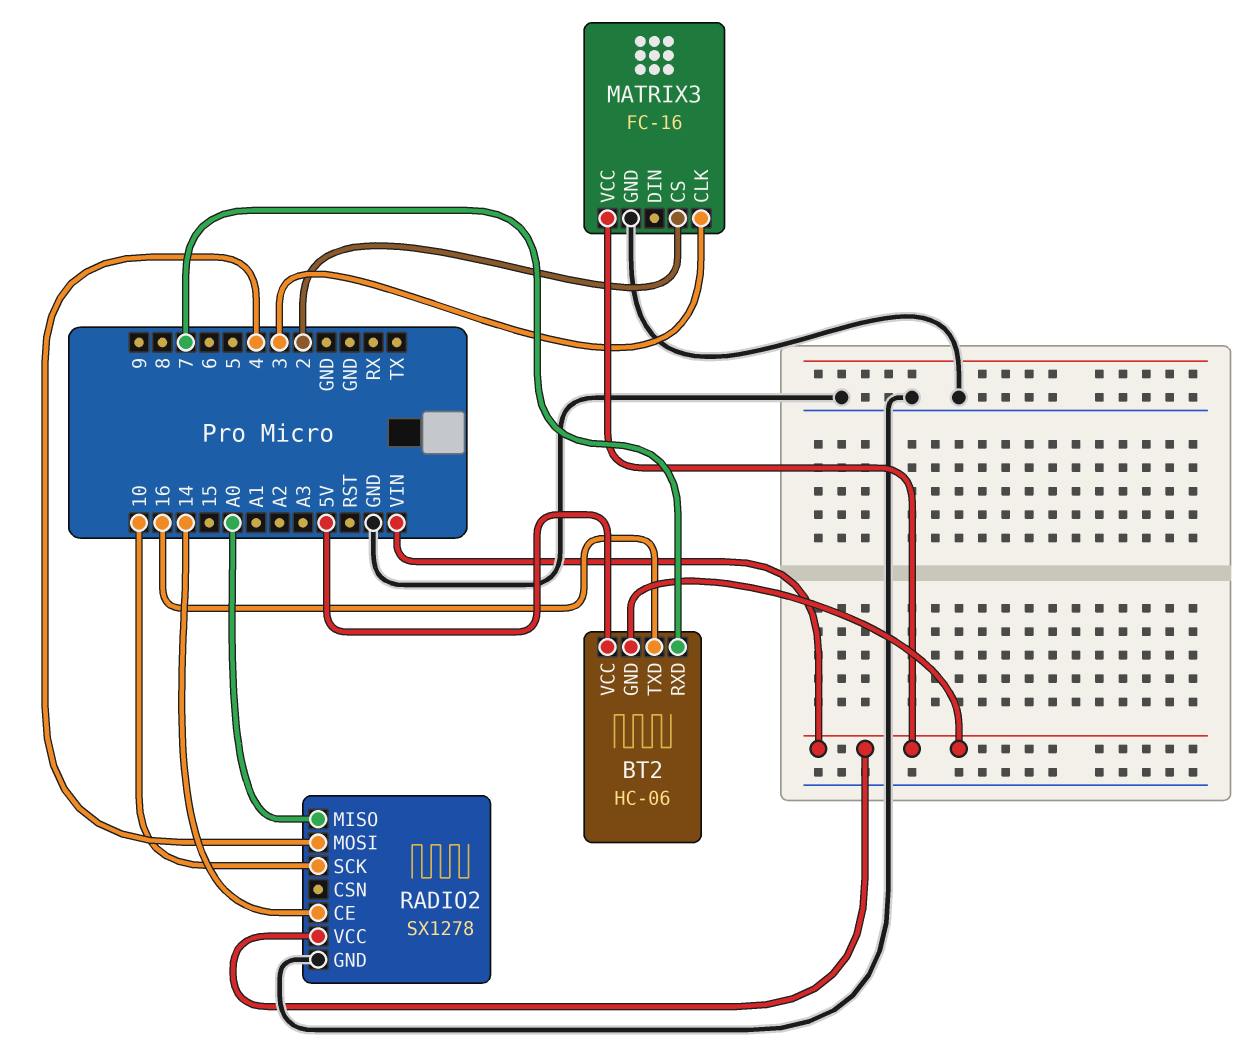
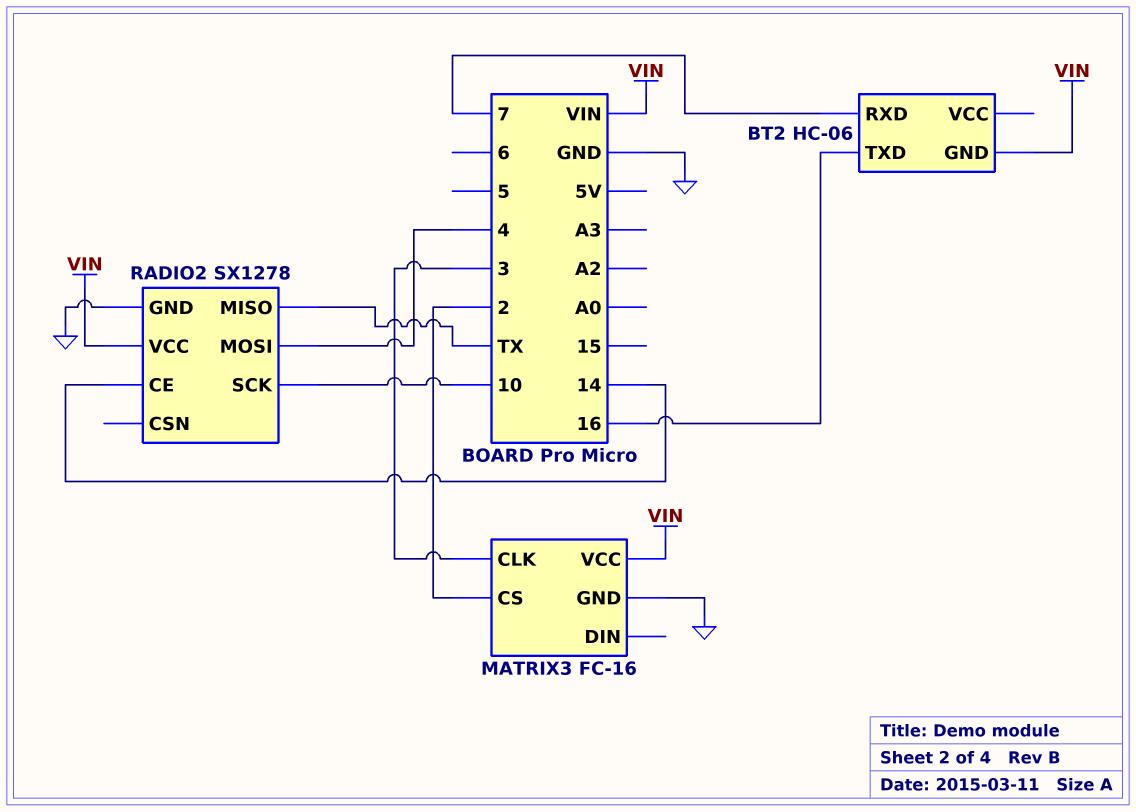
BT2 pin VCC: 5V -> none
RADIO2 pin MISO: A0 -> TX

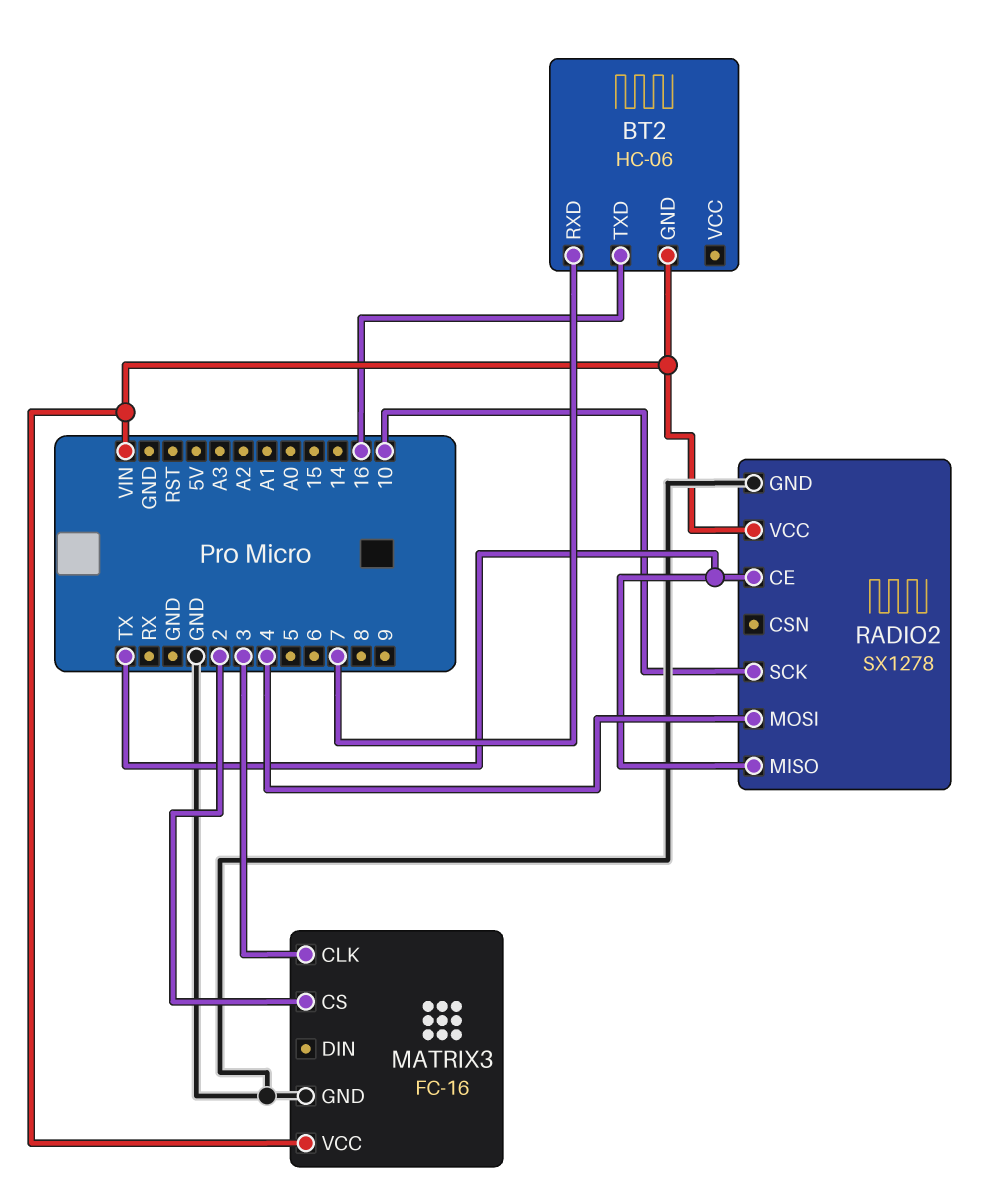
RADIO2 pin CE: 14 -> TX

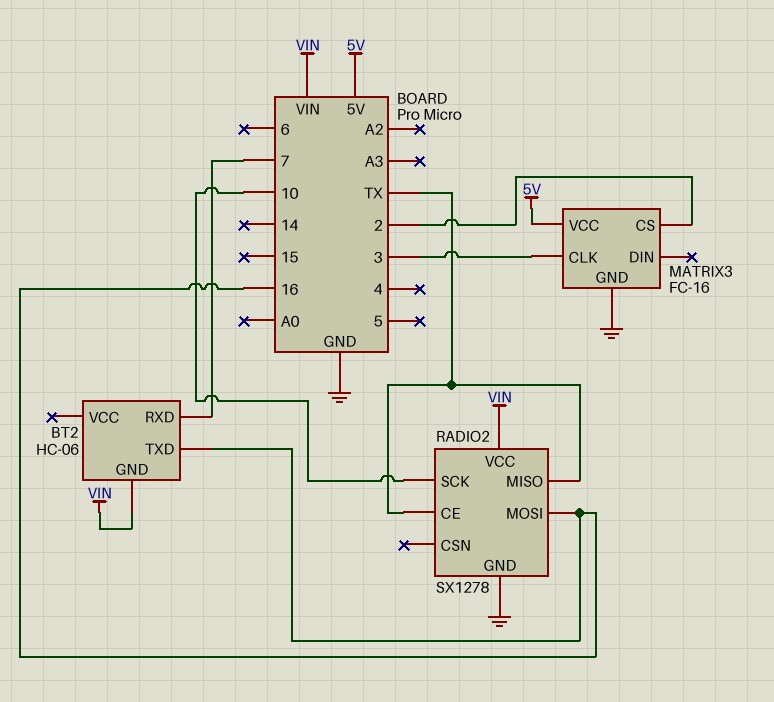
MATRIX3 pin VCC: VIN -> 5V
RADIO2 pin MOSI: 4 -> 16

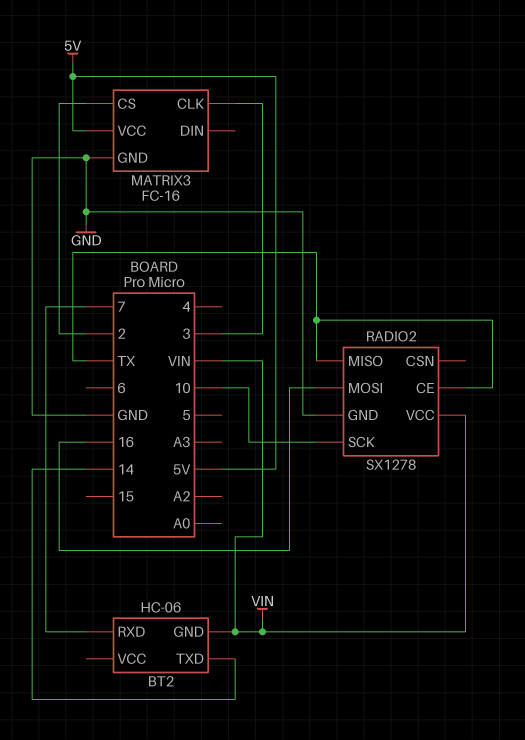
BT2 pin TXD: 16 -> 14

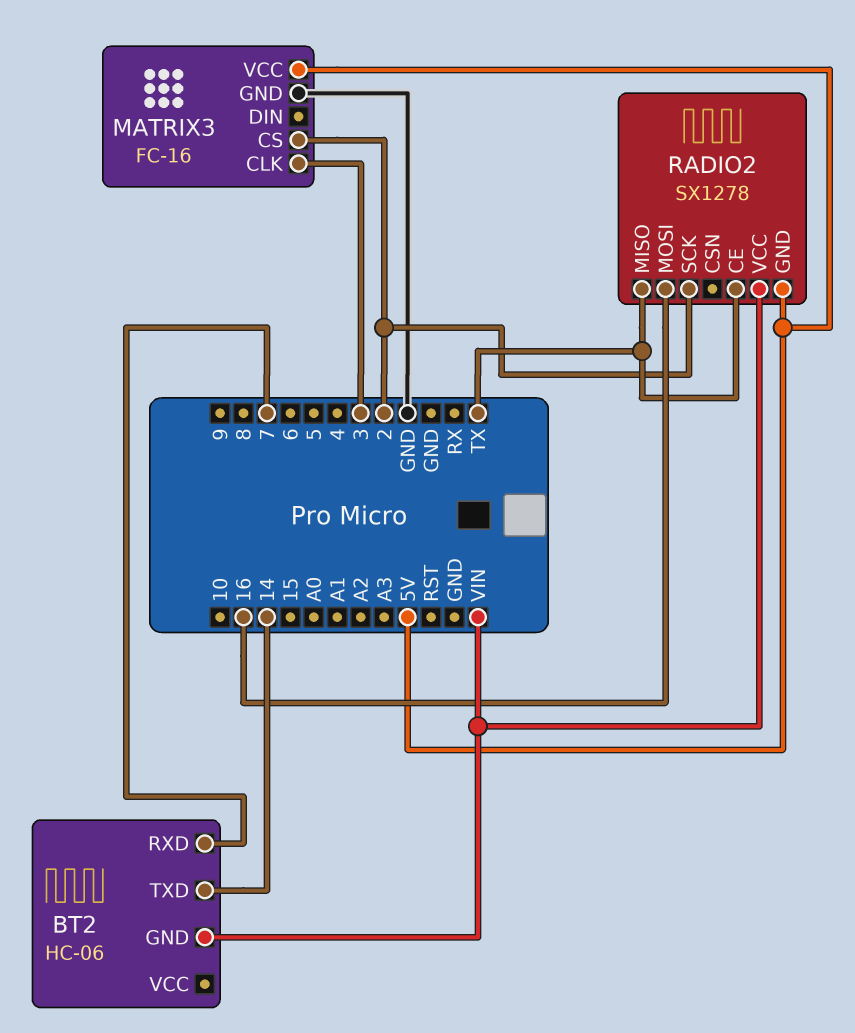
RADIO2 pin GND: GND -> 5V
RADIO2 pin SCK: 10 -> 2

